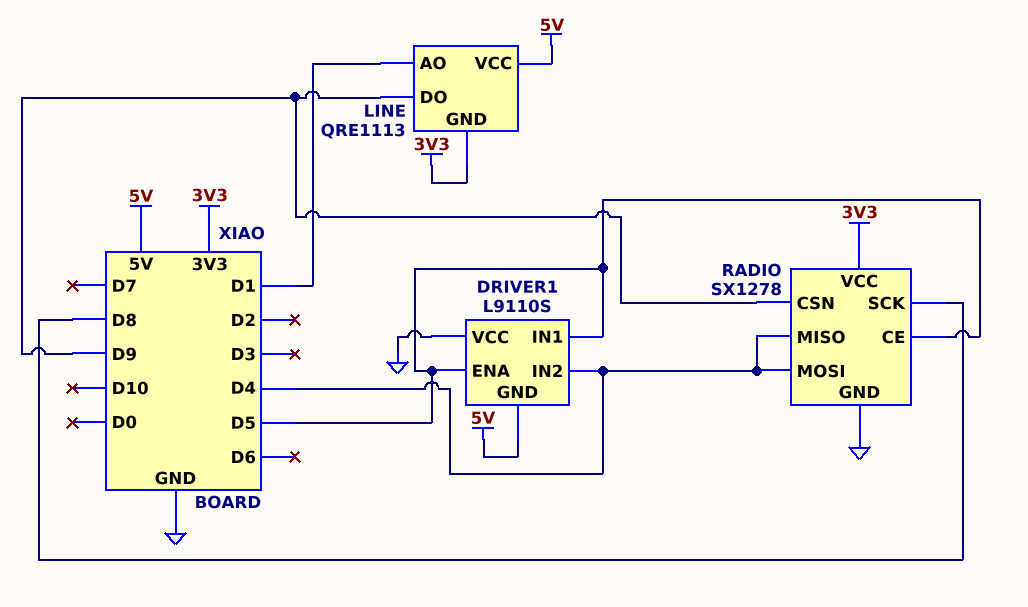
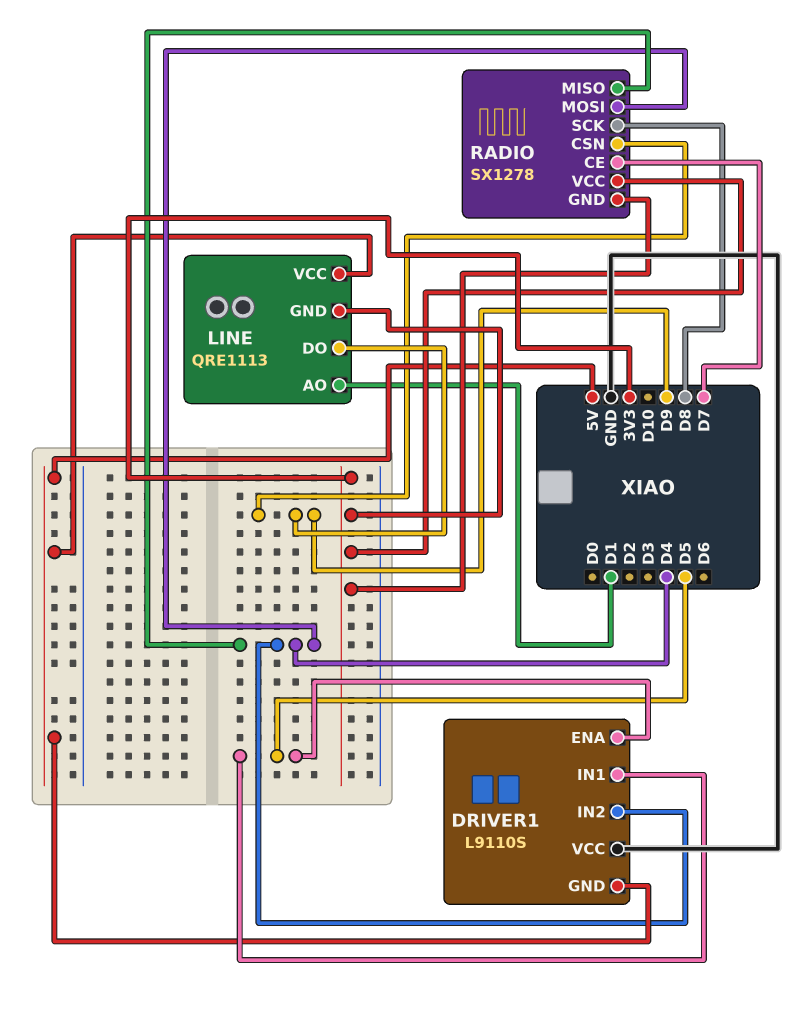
RADIO pin CE: D5 -> D7
RADIO pin GND: GND -> 3V3

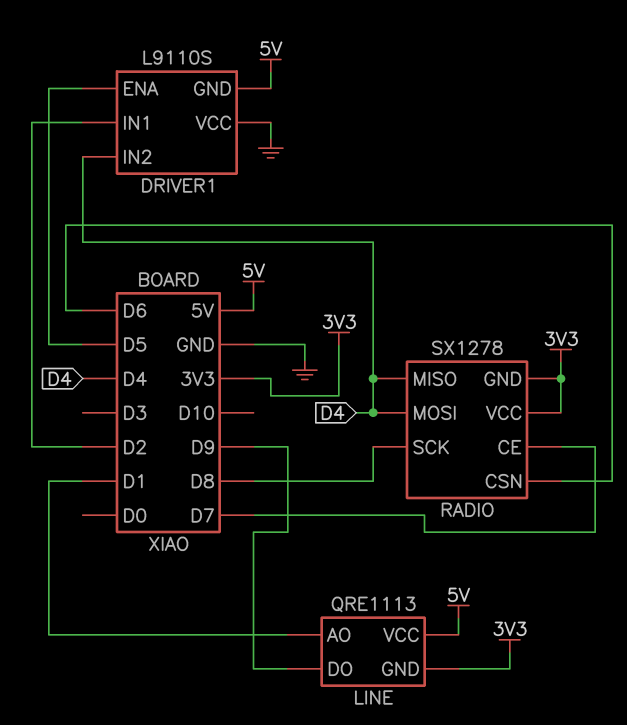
DRIVER1 pin IN1: D5 -> D2
RADIO pin CSN: D9 -> D6

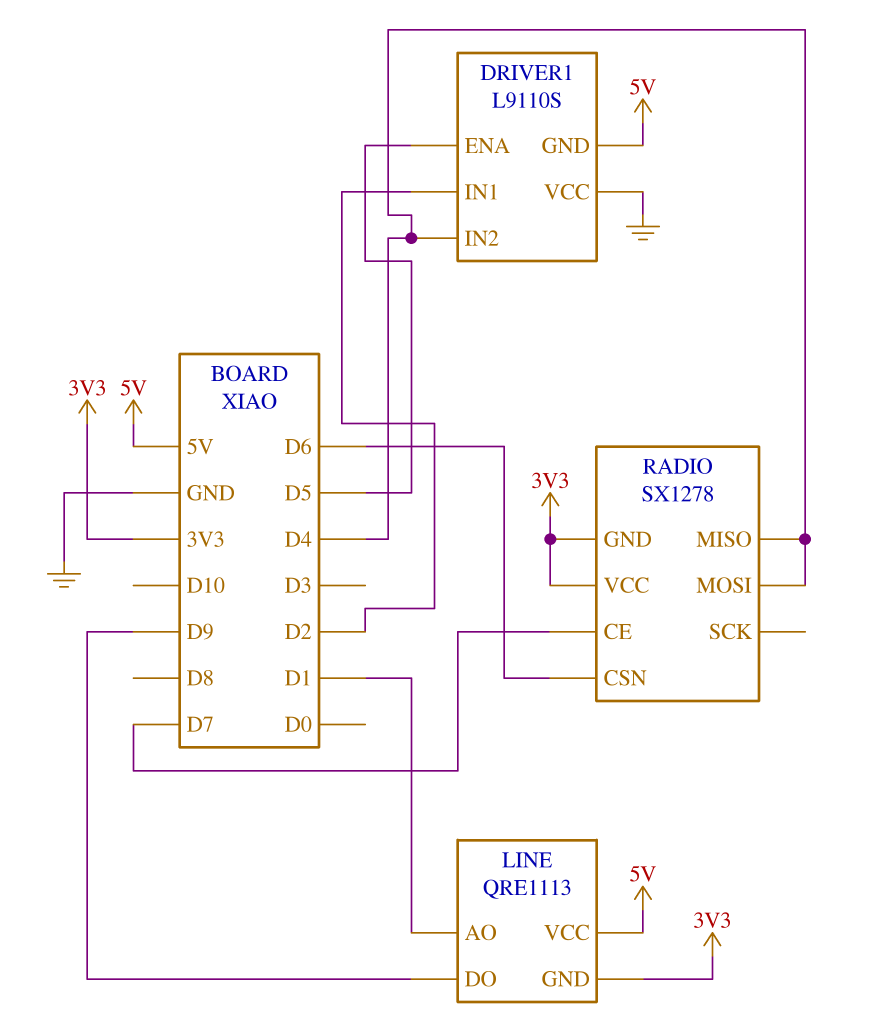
RADIO pin SCK: D8 -> none

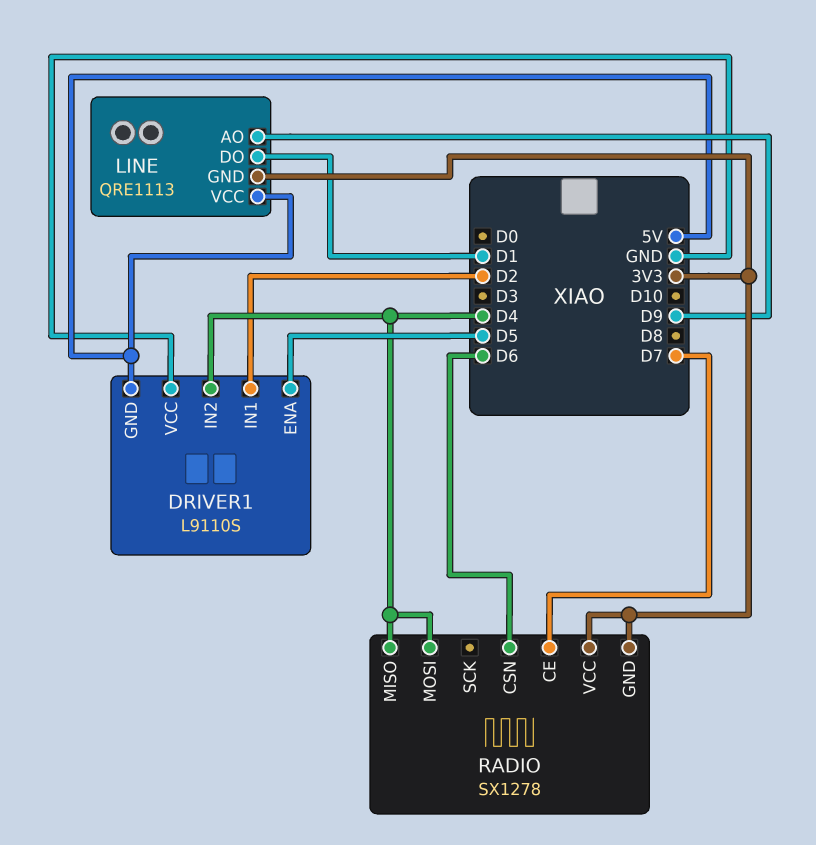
LINE pin AO: D1 -> D9
LINE pin DO: D9 -> D1

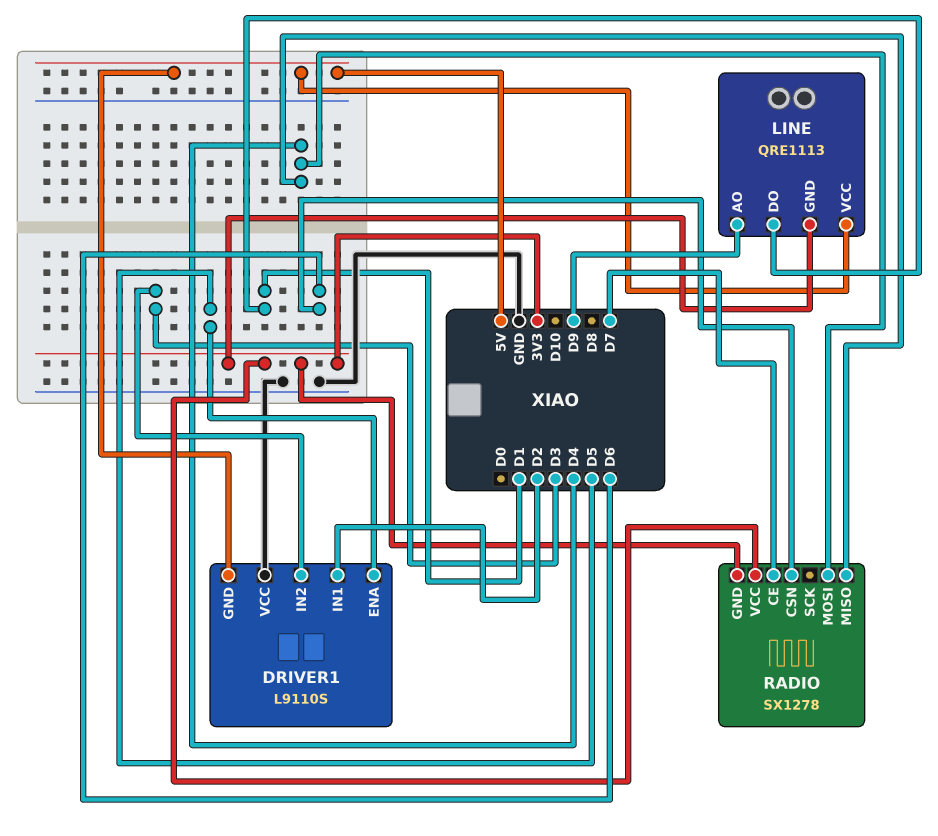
DRIVER1 pin IN2: D4 -> D3

